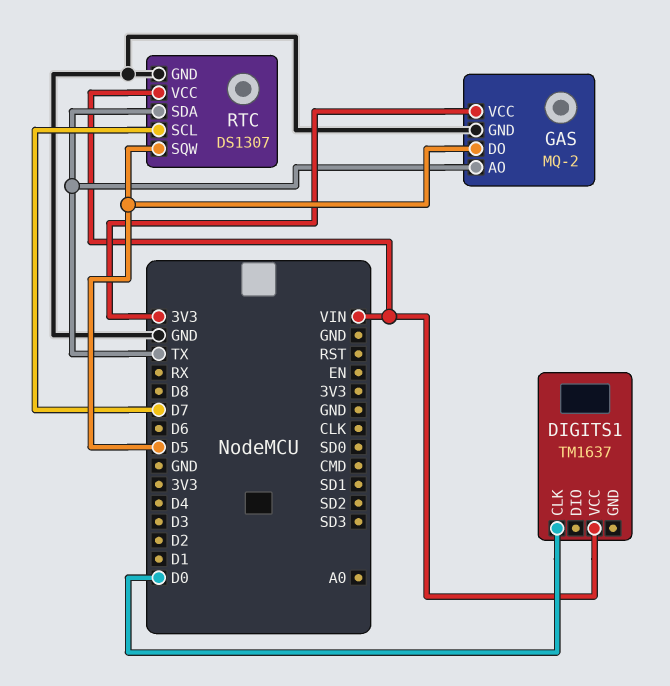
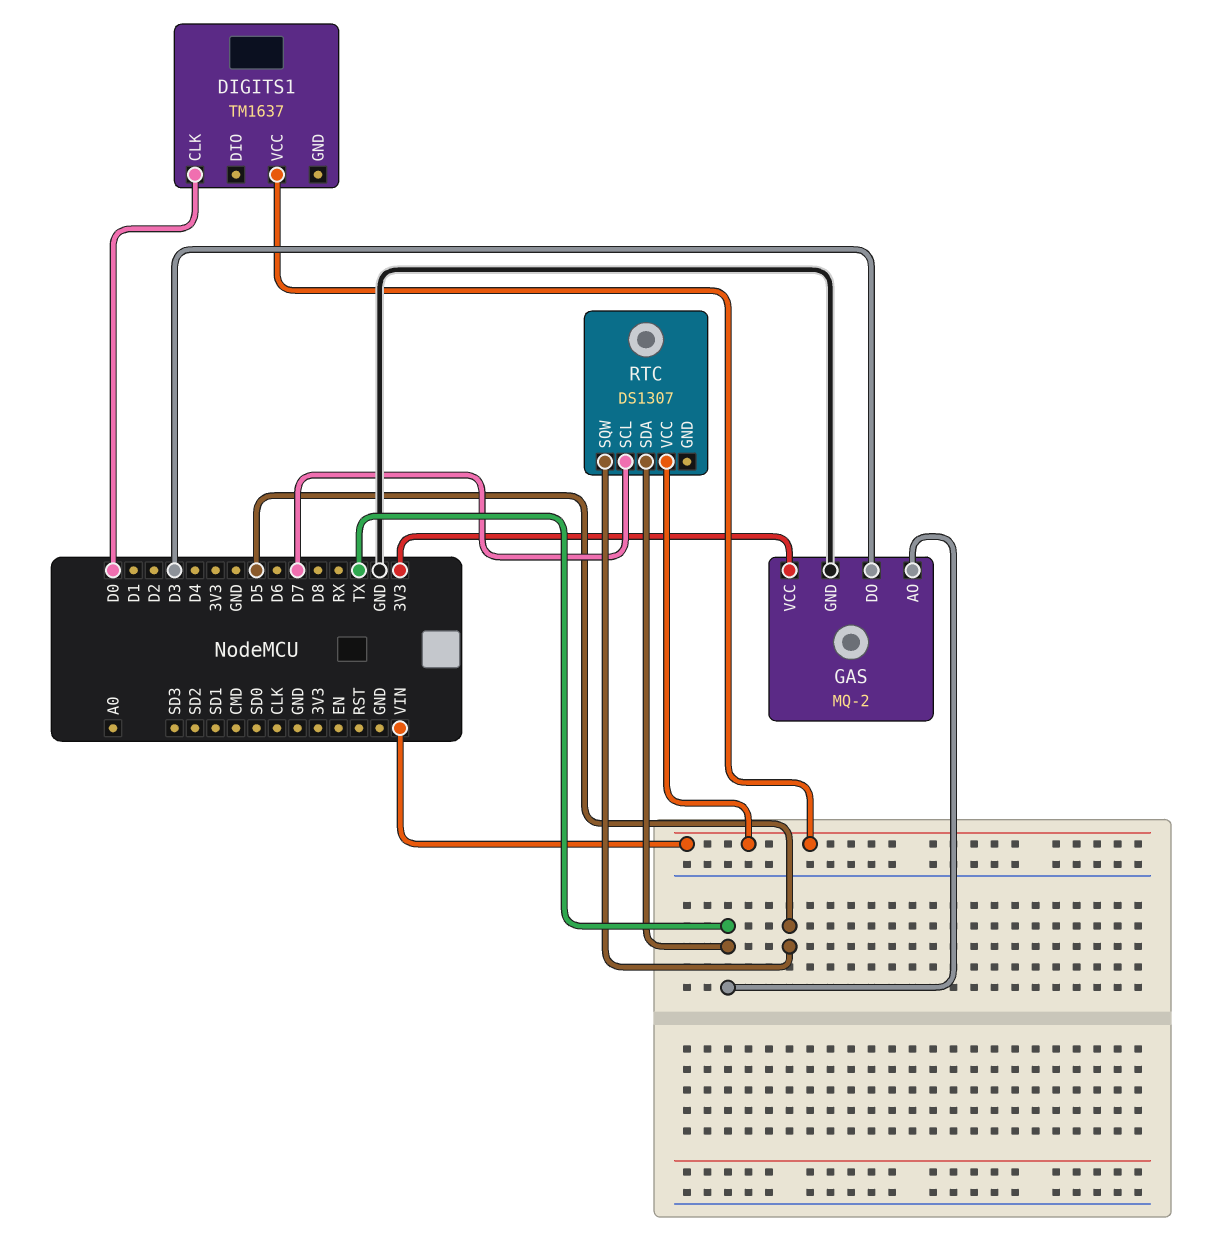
GAS pin DO: D5 -> D3
RTC pin GND: GND -> none

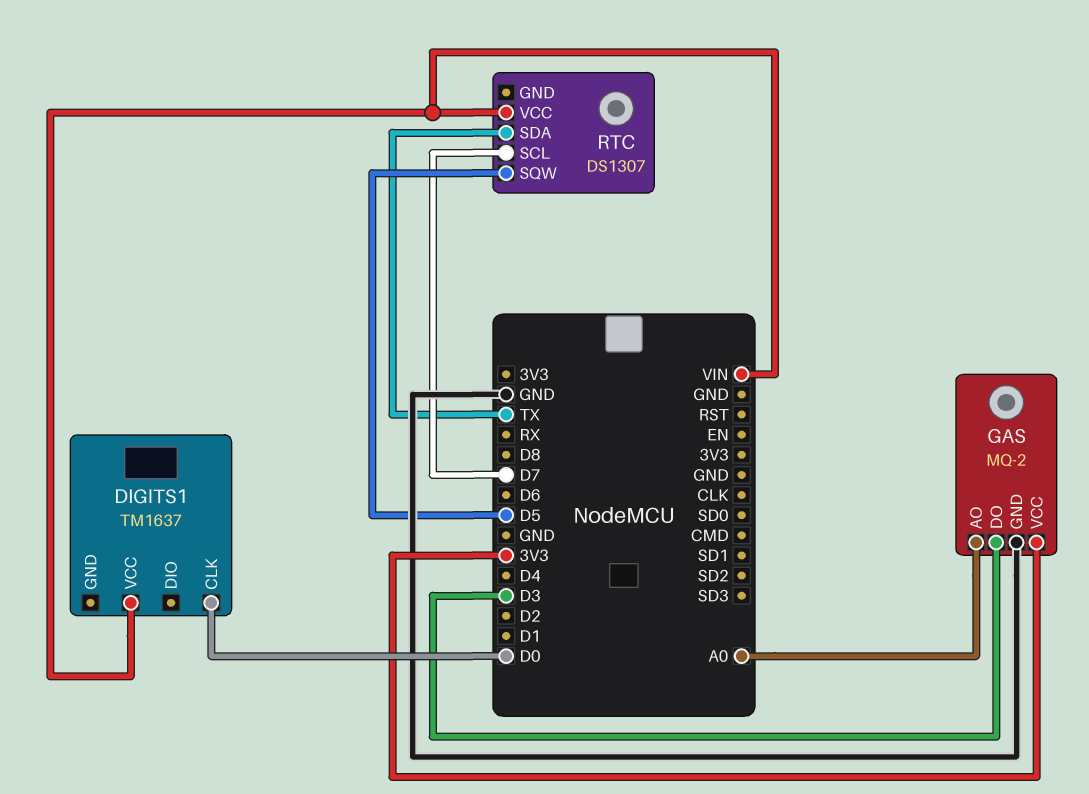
GAS pin AO: TX -> A0

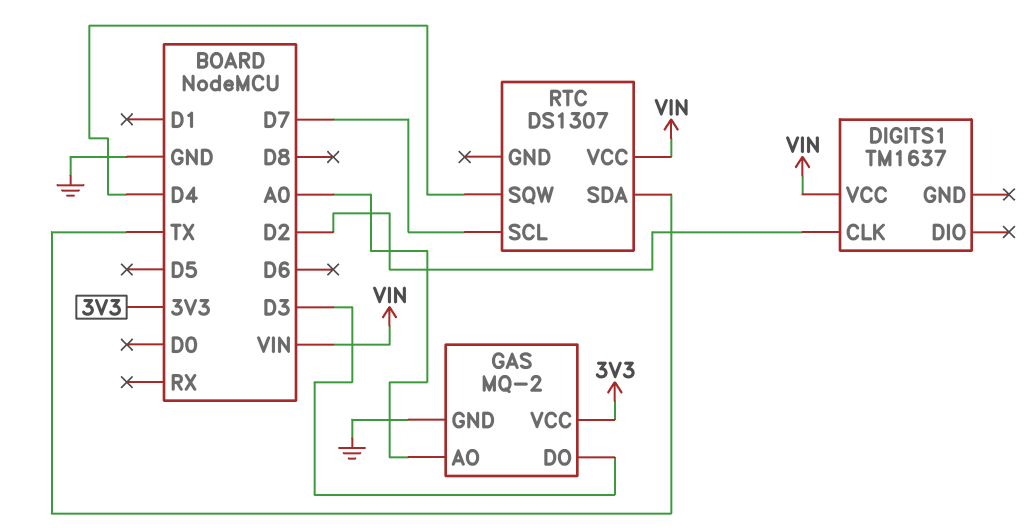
DIGITS1 pin CLK: D0 -> D2
RTC pin SQW: D5 -> D4

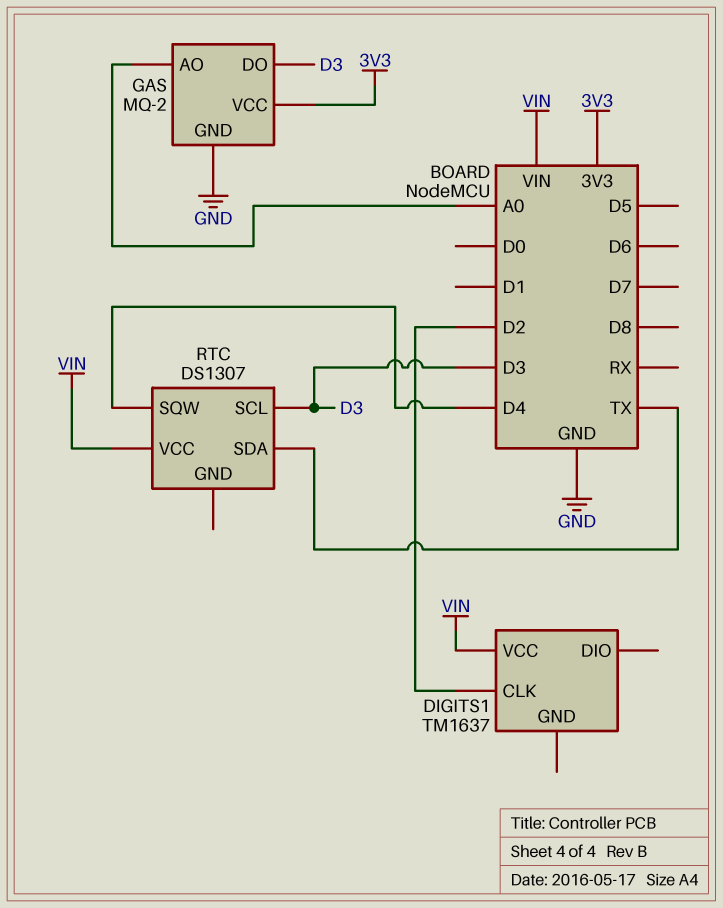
RTC pin SCL: D7 -> D3

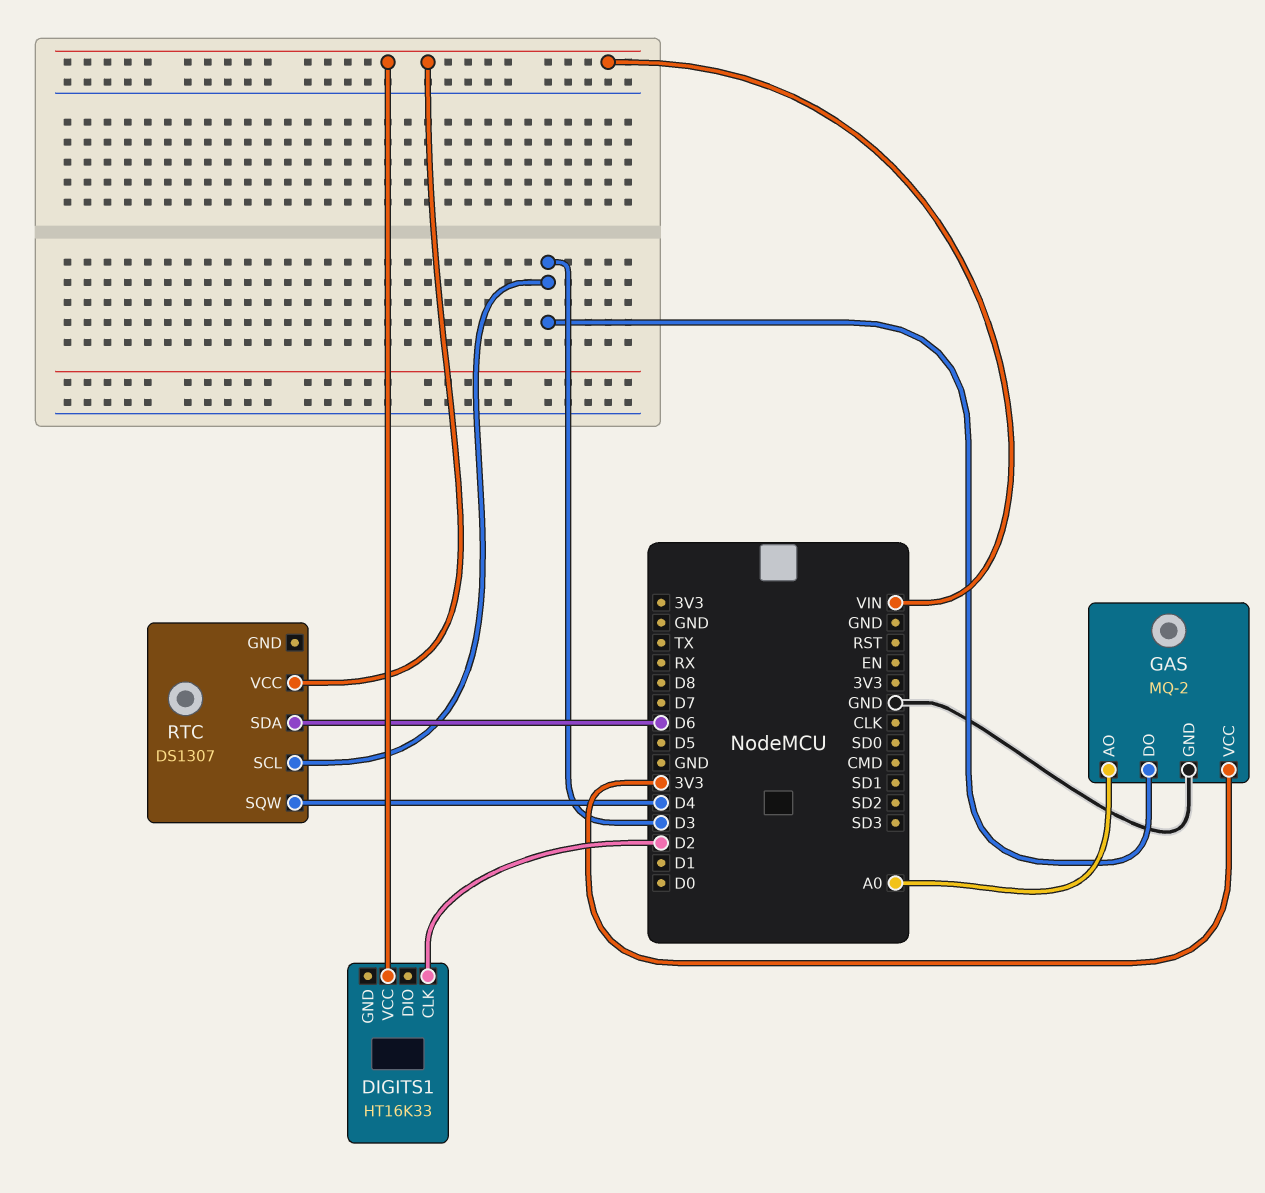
DIGITS1: TM1637 -> HT16K33
RTC pin SDA: TX -> D6

